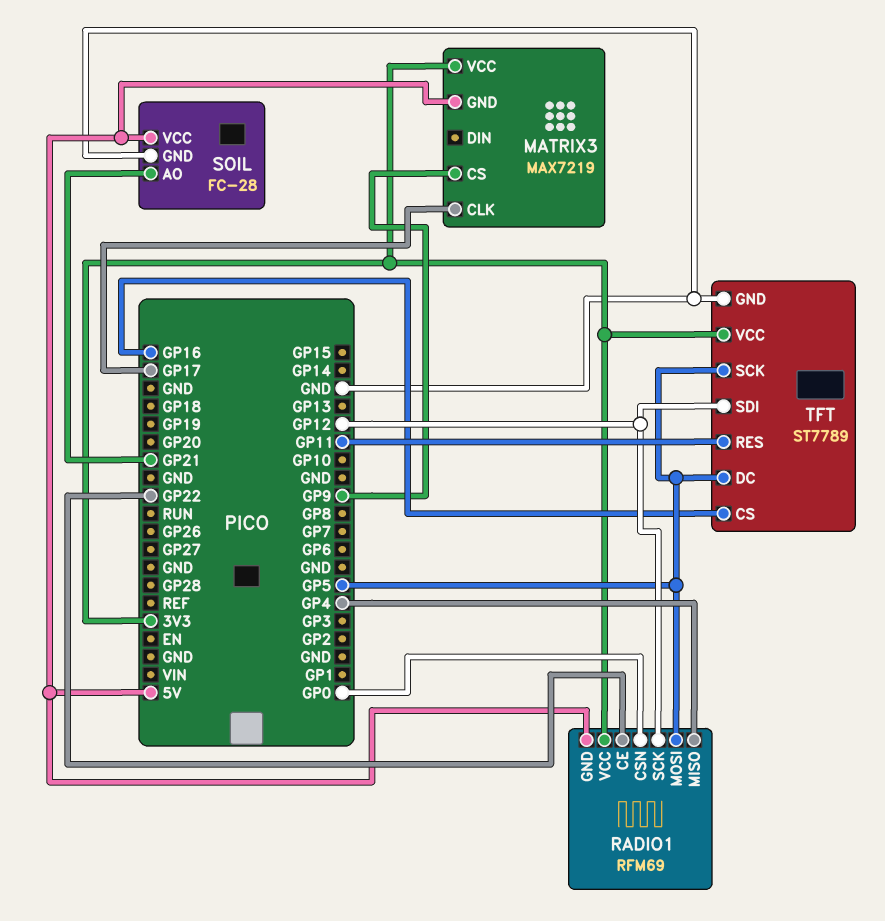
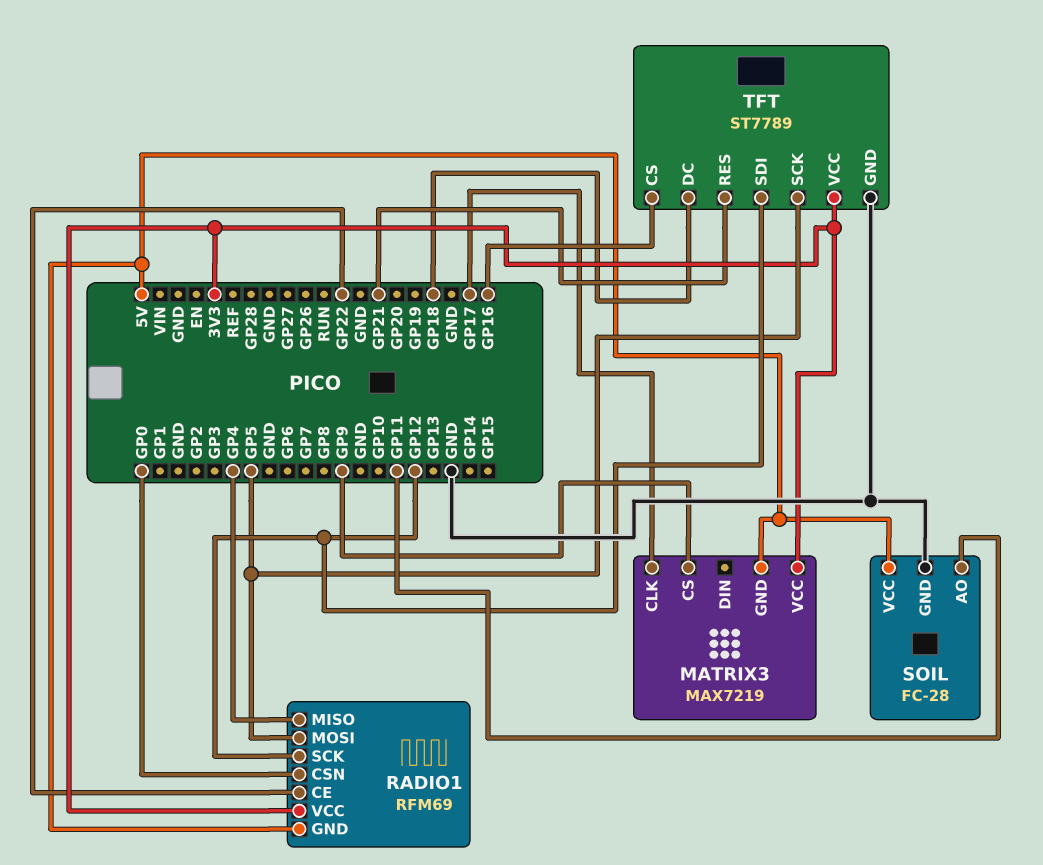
SOIL pin AO: GP21 -> GP11
TFT pin DC: GP5 -> GP18
TFT pin RES: GP11 -> GP21

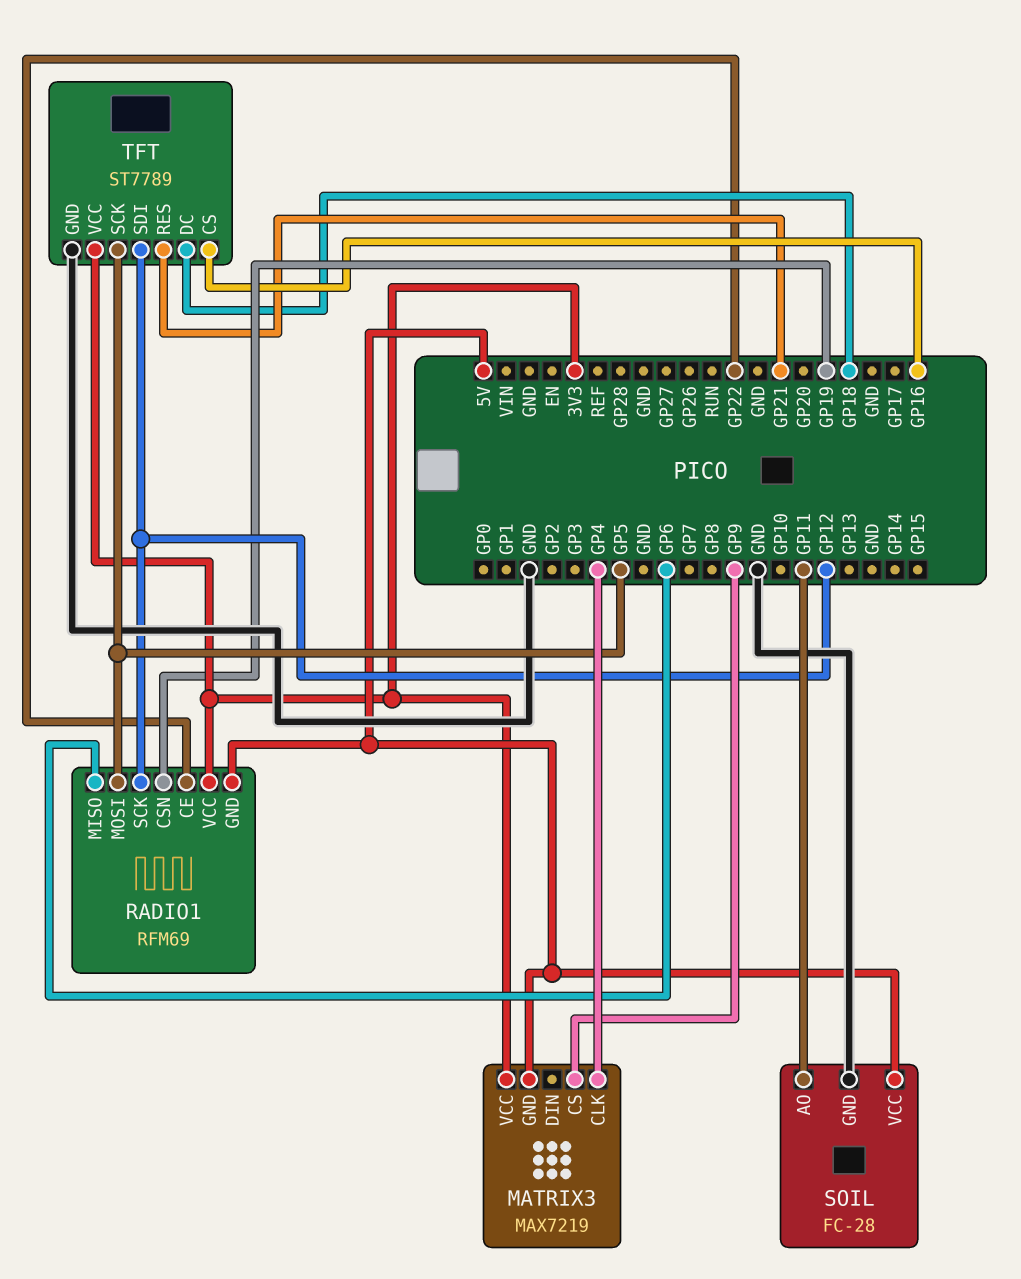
MATRIX3 pin CLK: GP17 -> GP4
RADIO1 pin CSN: GP0 -> GP19
RADIO1 pin MISO: GP4 -> GP6

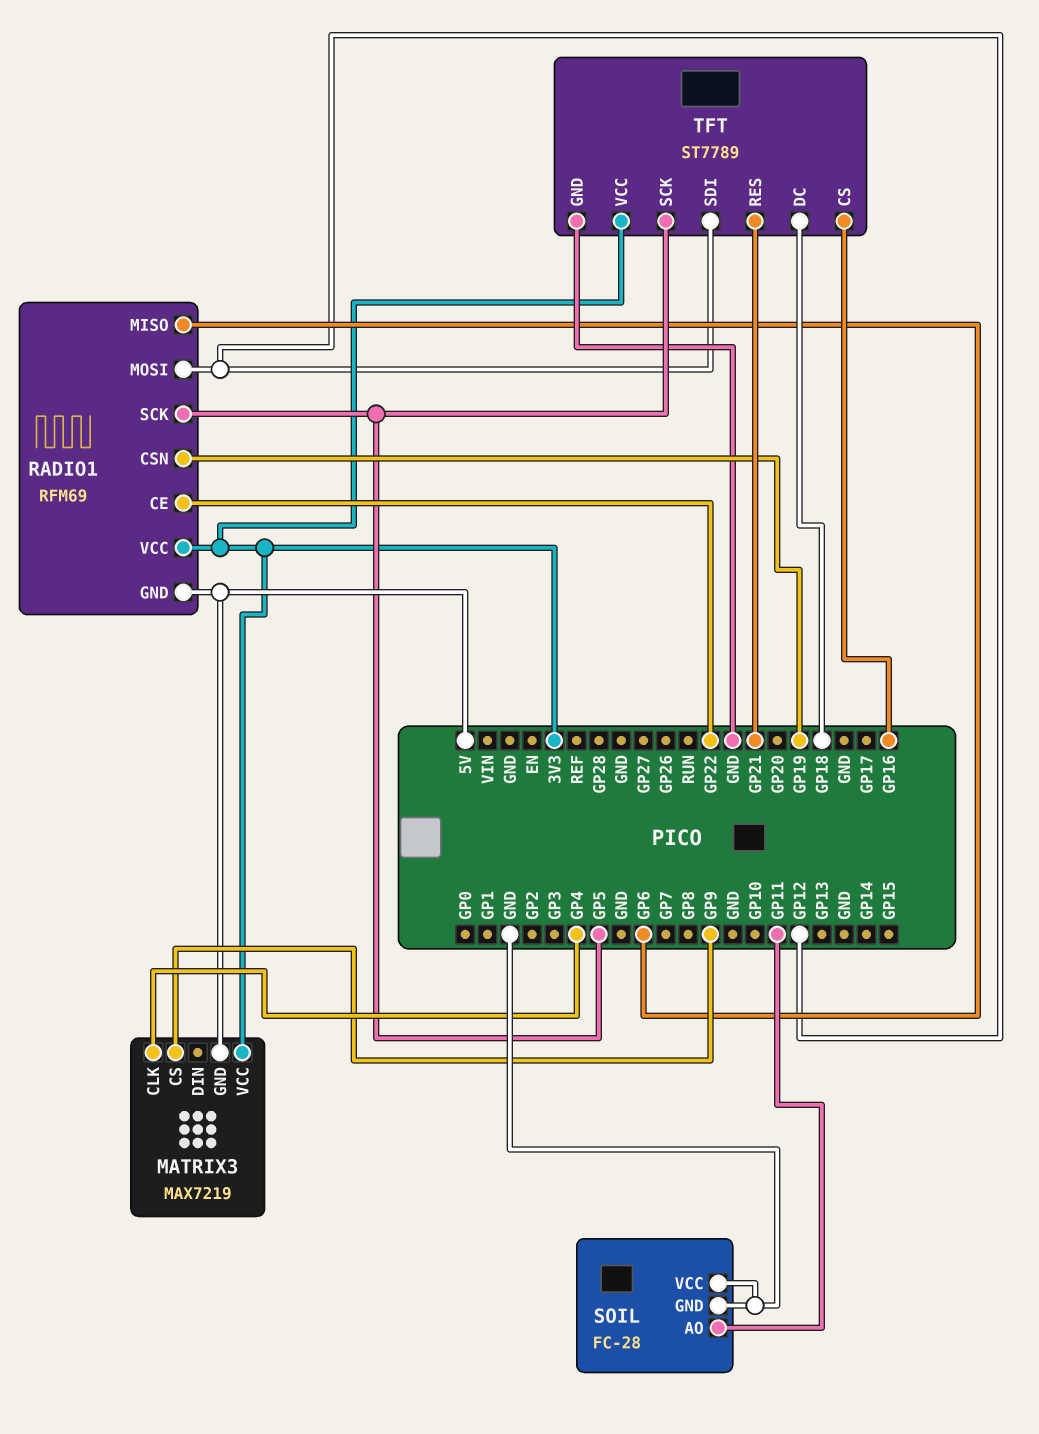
RADIO1 pin MOSI: GP5 -> GP12
RADIO1 pin SCK: GP12 -> GP5
SOIL pin VCC: 5V -> GND

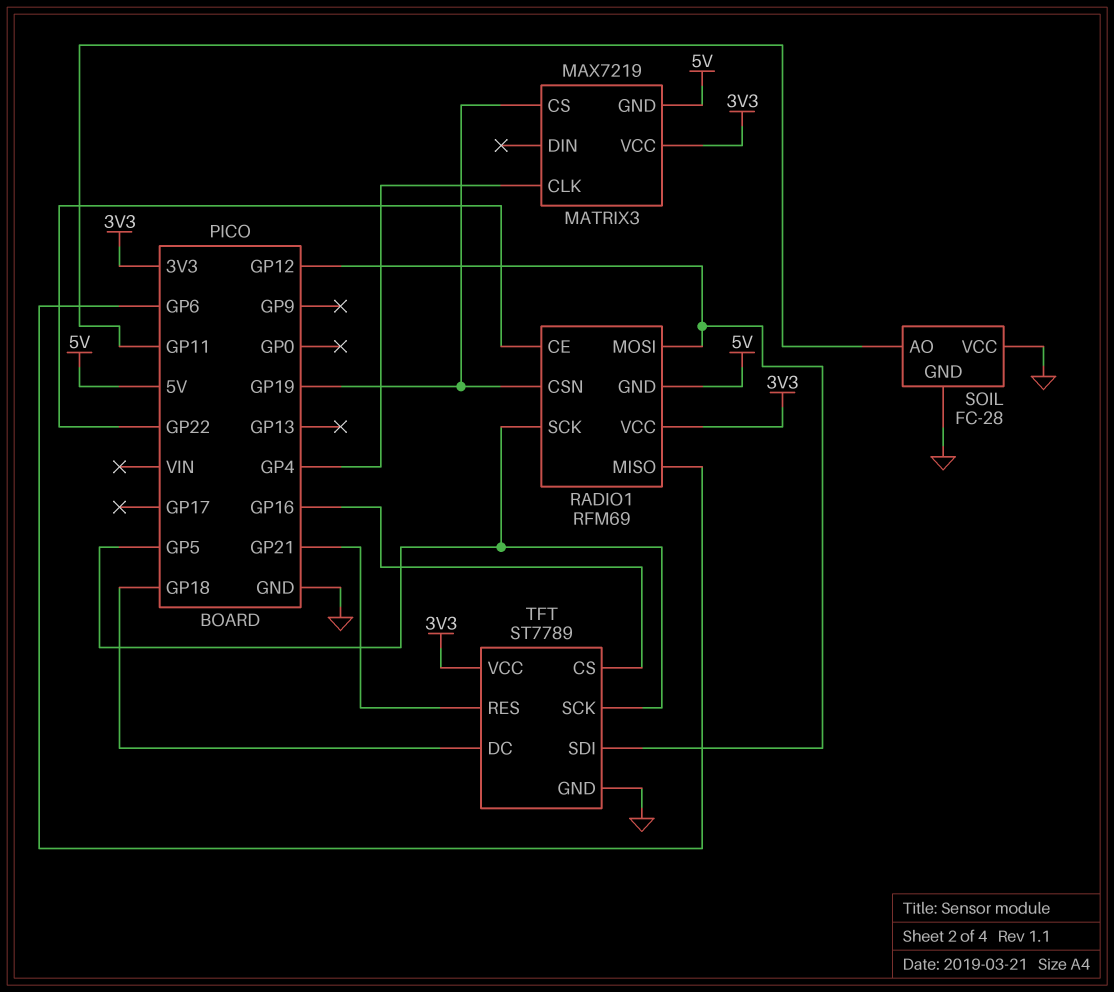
MATRIX3 pin CS: GP9 -> GP19

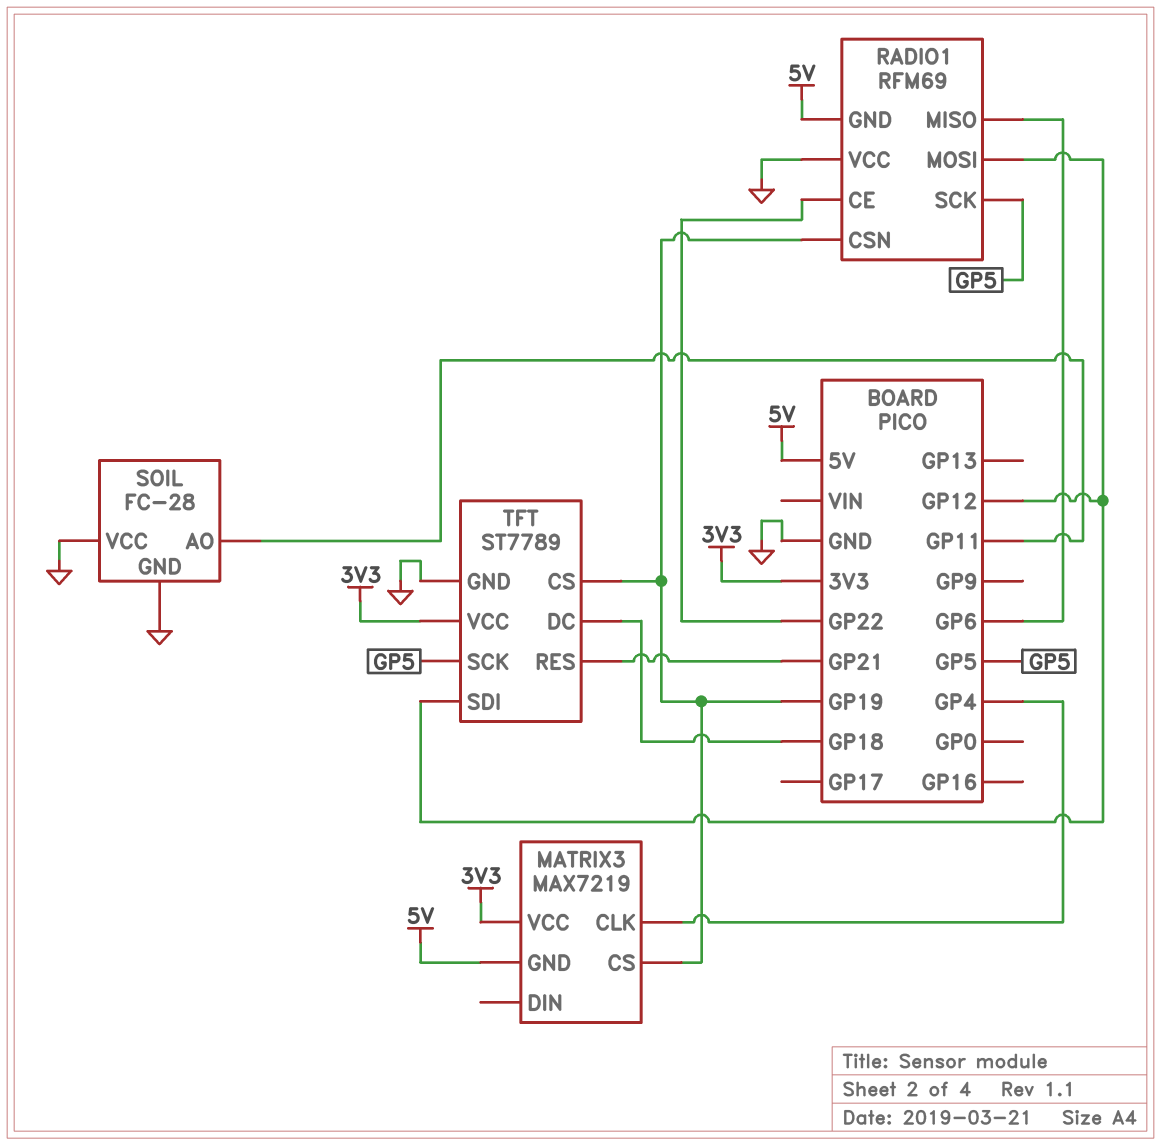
RADIO1 pin VCC: 3V3 -> GND
TFT pin CS: GP16 -> GP19

